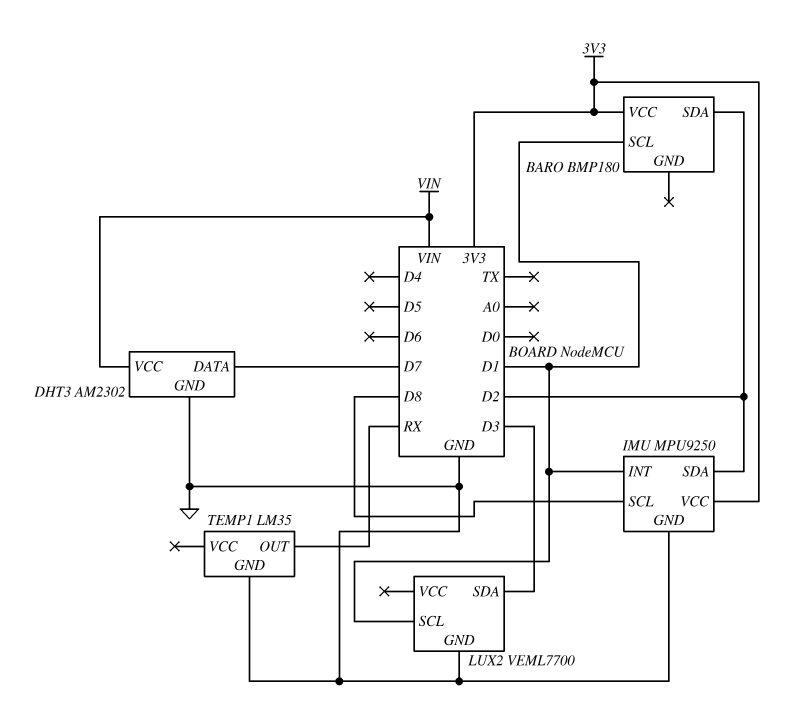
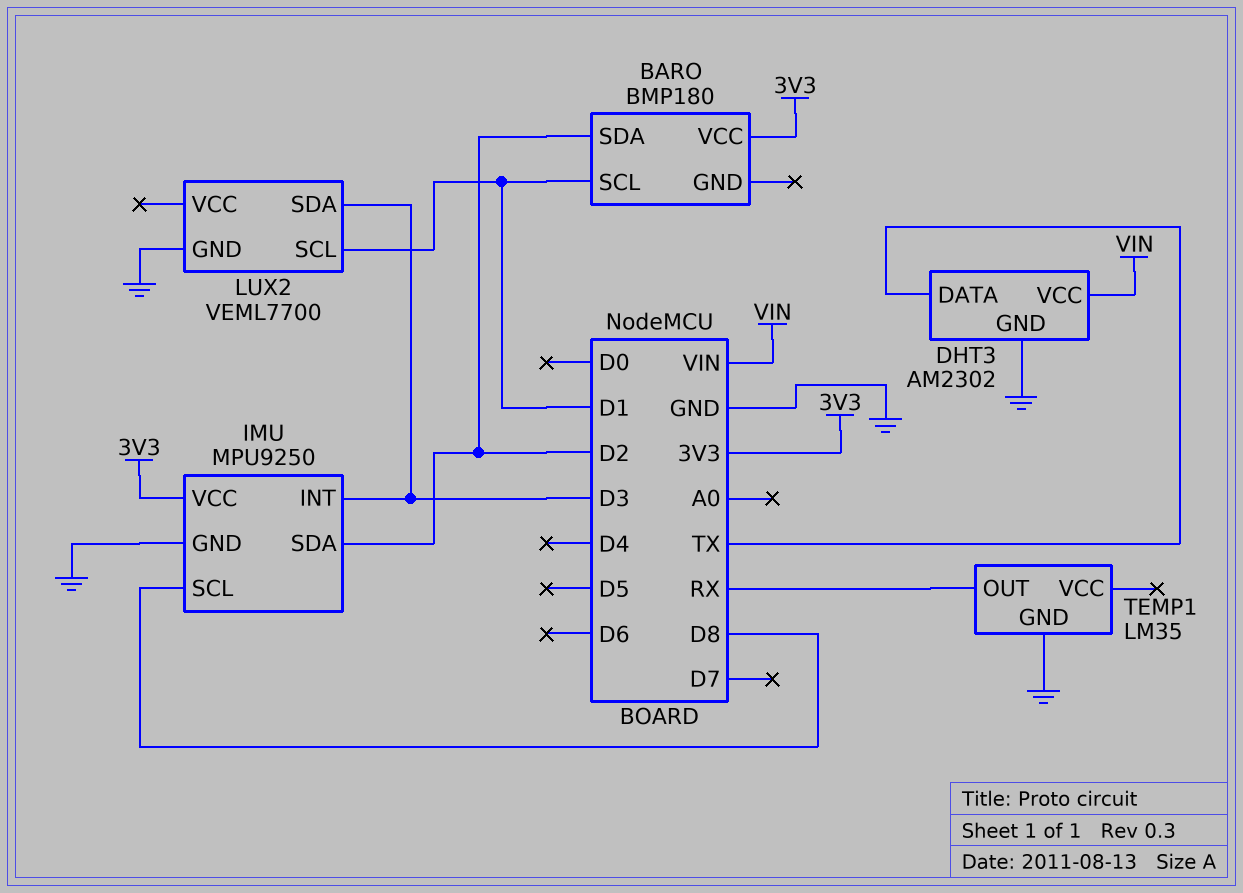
DHT3 pin DATA: D7 -> TX
IMU pin INT: D1 -> D3

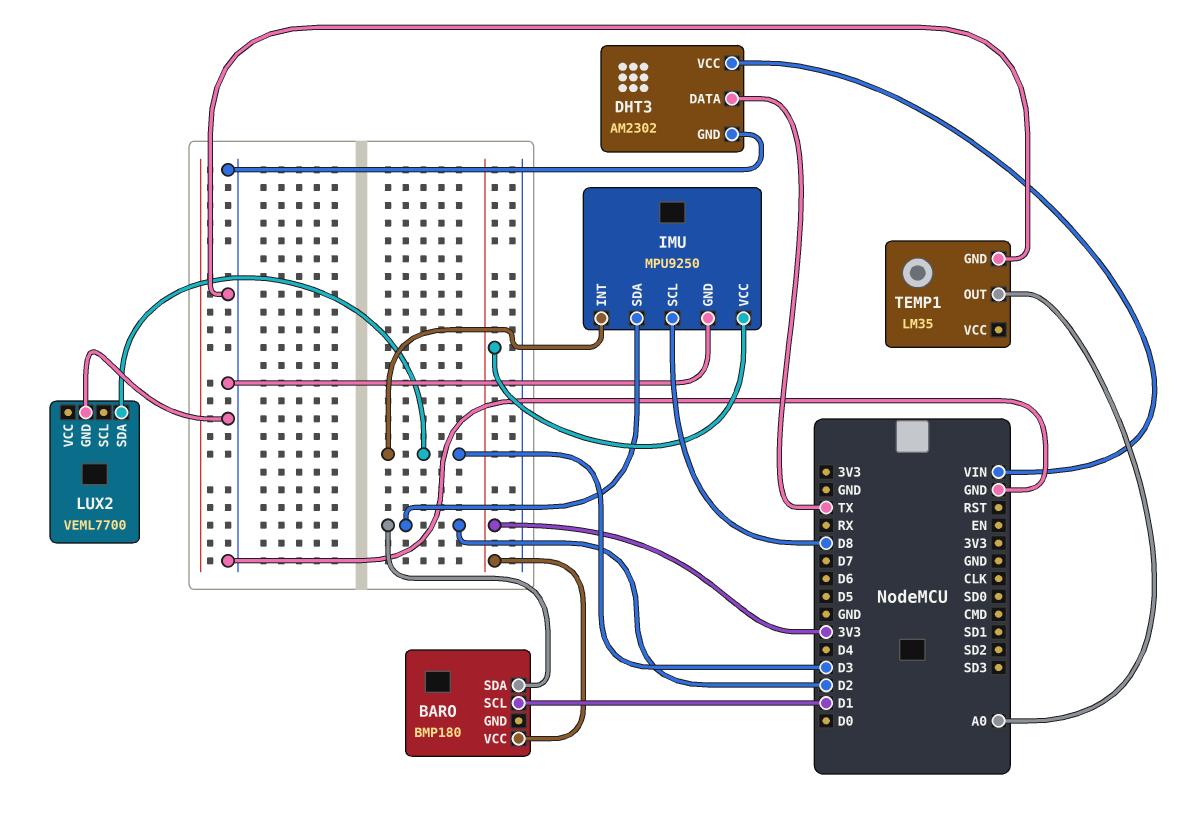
LUX2 pin SCL: D1 -> none
TEMP1 pin OUT: RX -> A0

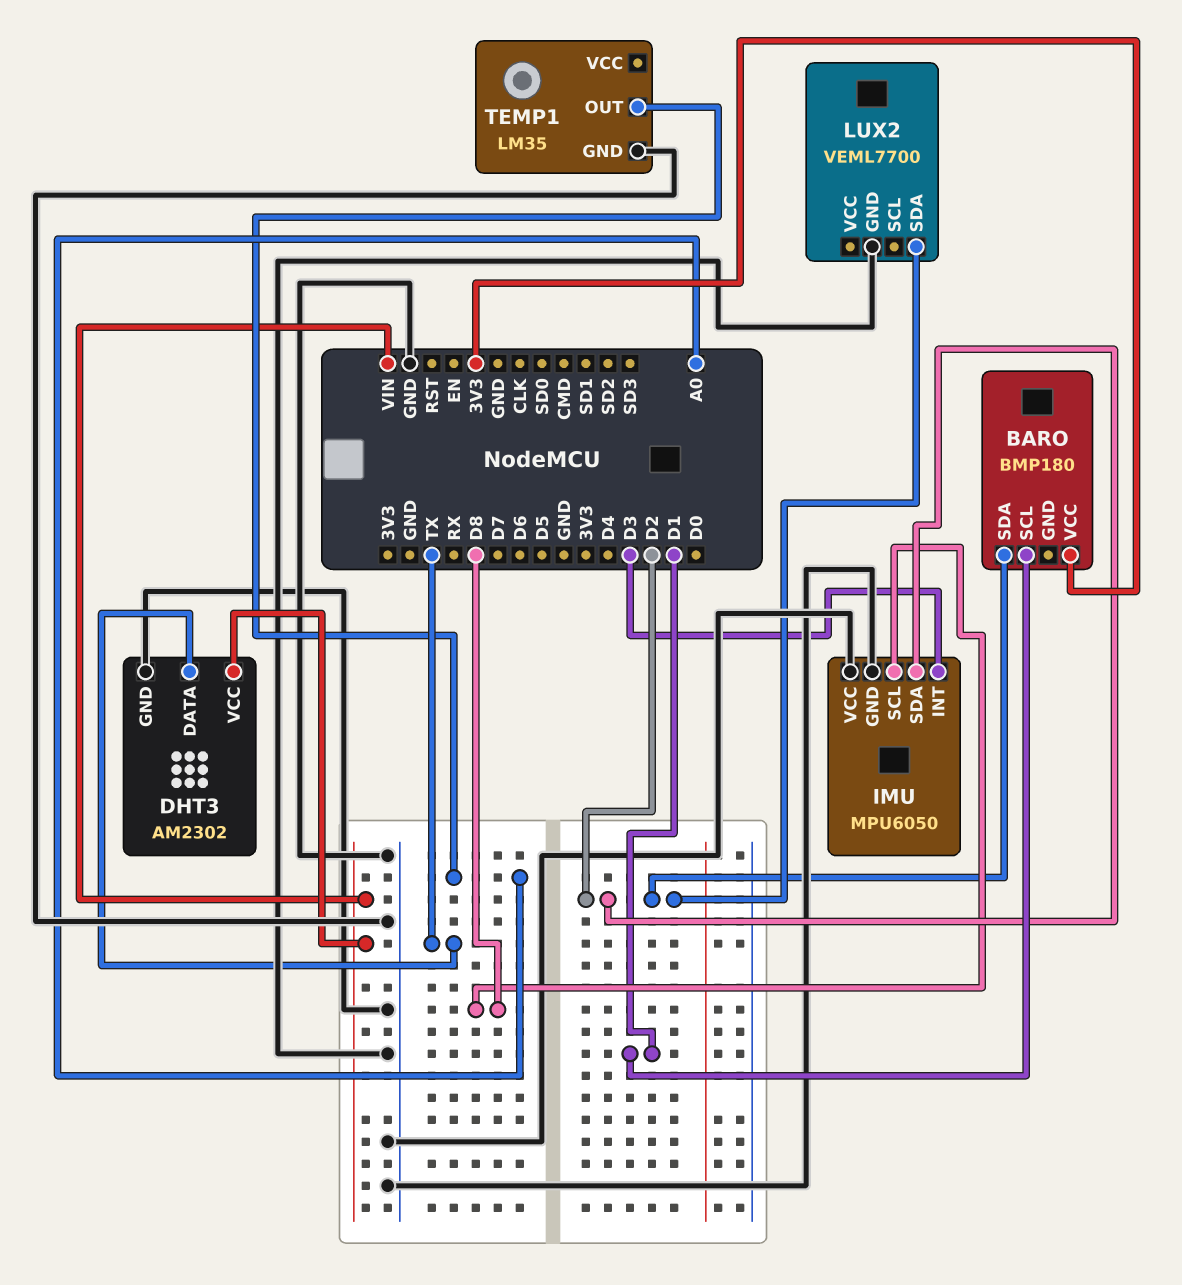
IMU: MPU9250 -> MPU6050
IMU pin VCC: 3V3 -> GND
LUX2 pin SDA: D3 -> D2

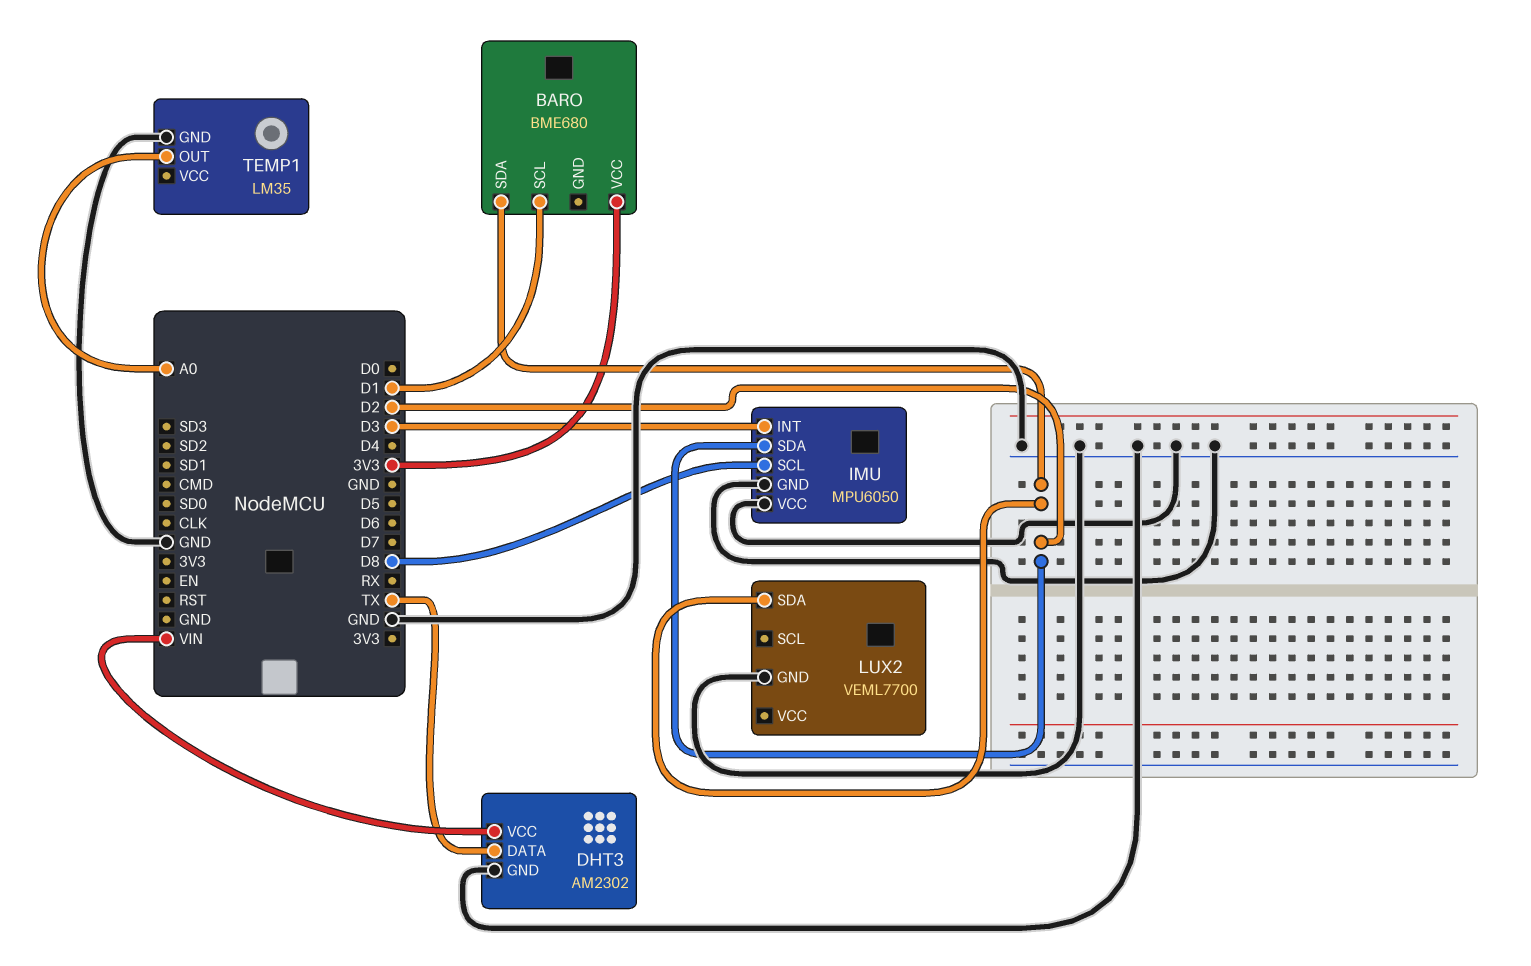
BARO: BMP180 -> BME680

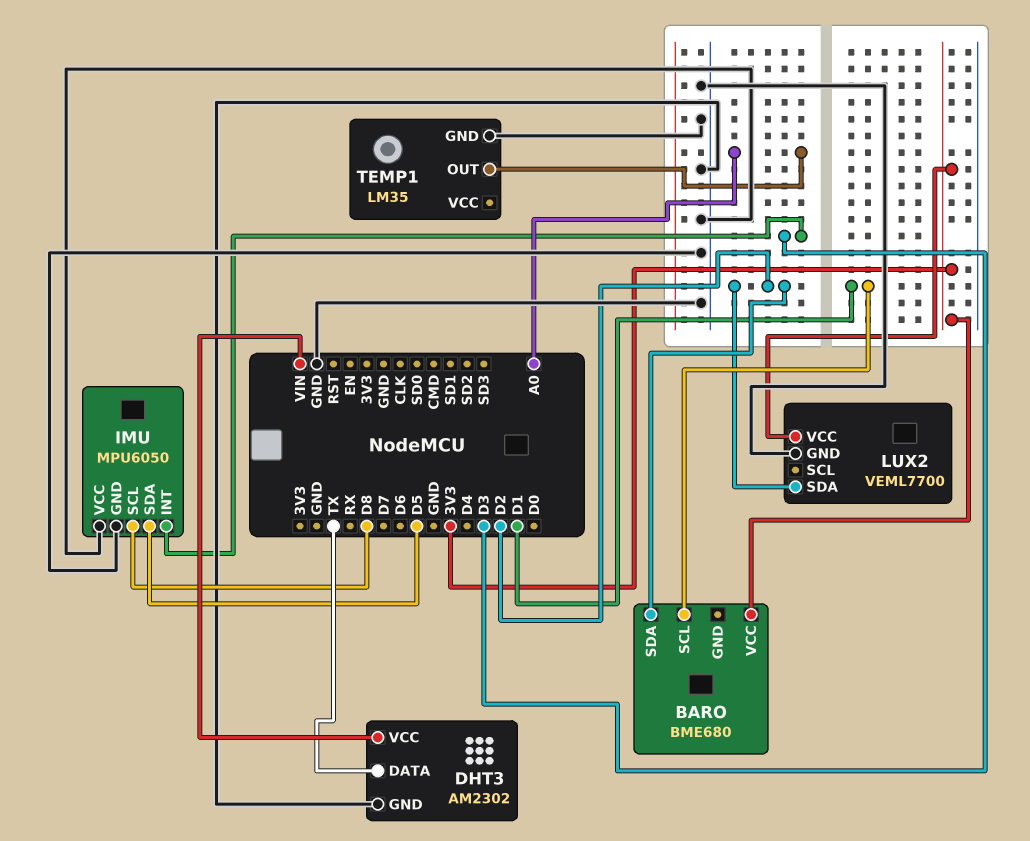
IMU pin SDA: D2 -> D5
LUX2 pin VCC: none -> 3V3

